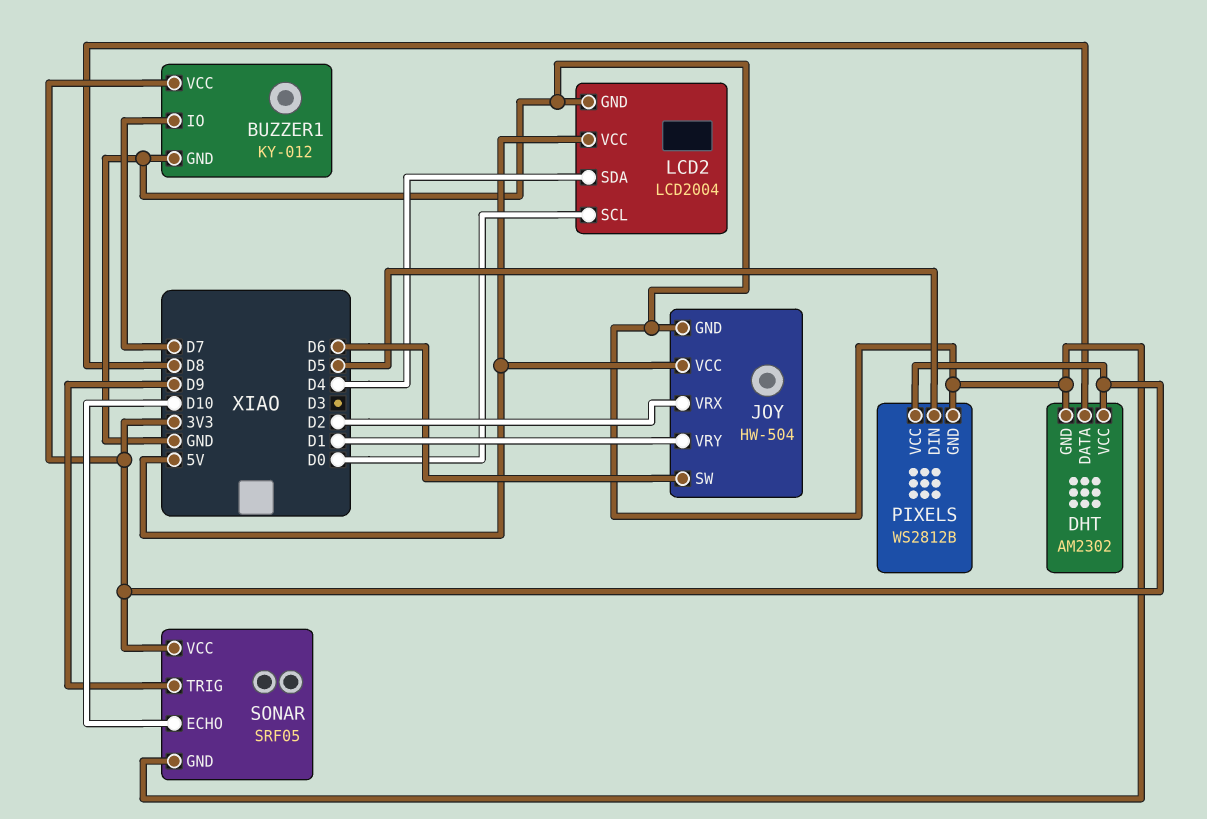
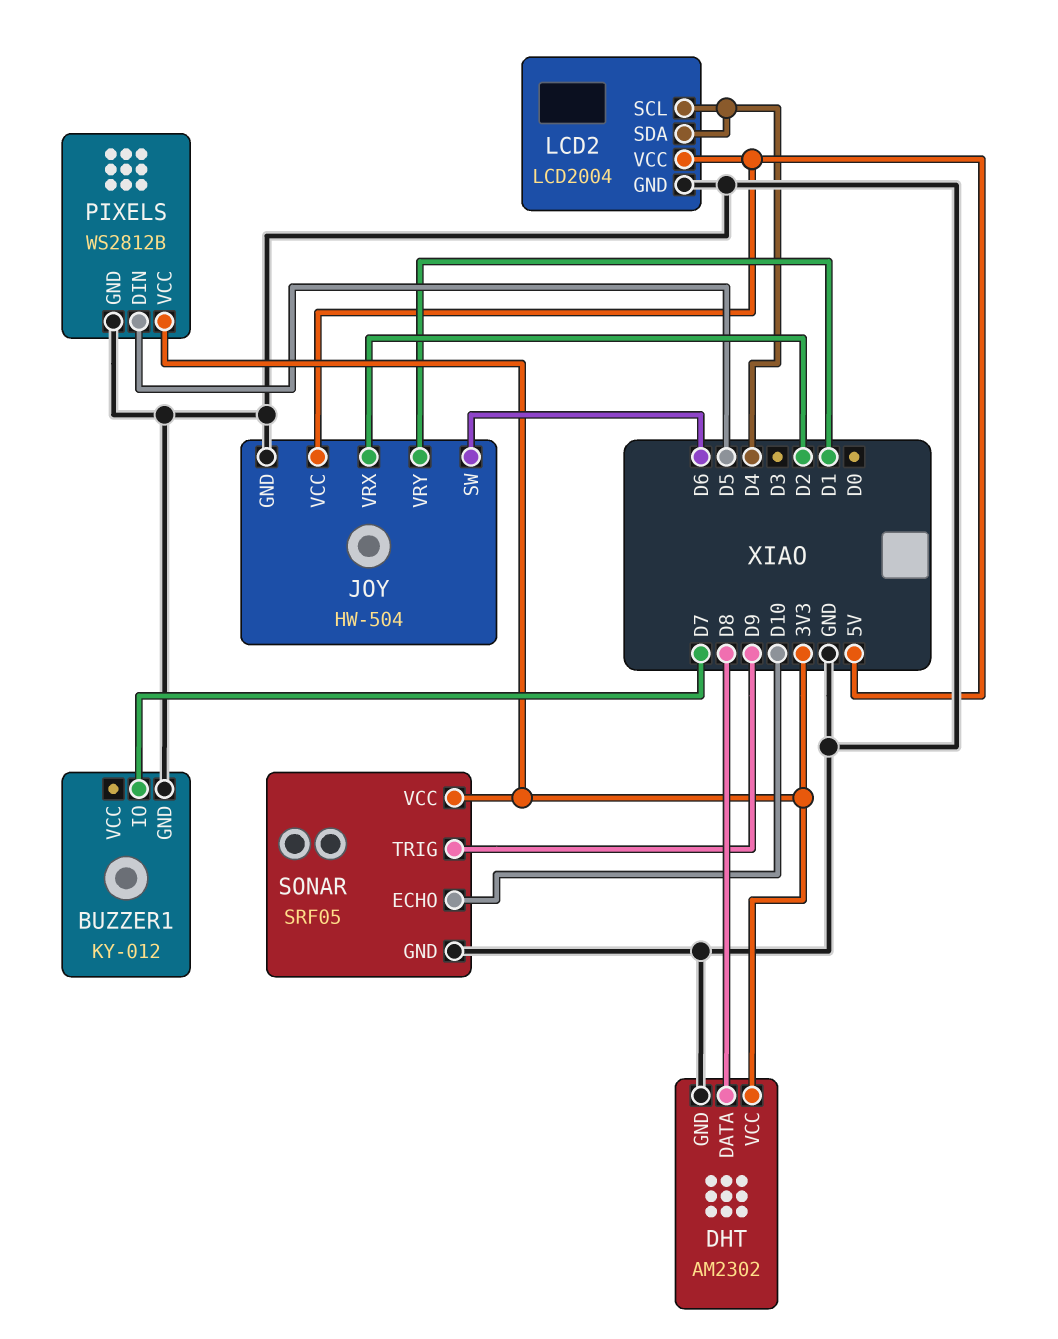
BUZZER1 pin VCC: 3V3 -> none
LCD2 pin SCL: D0 -> D4

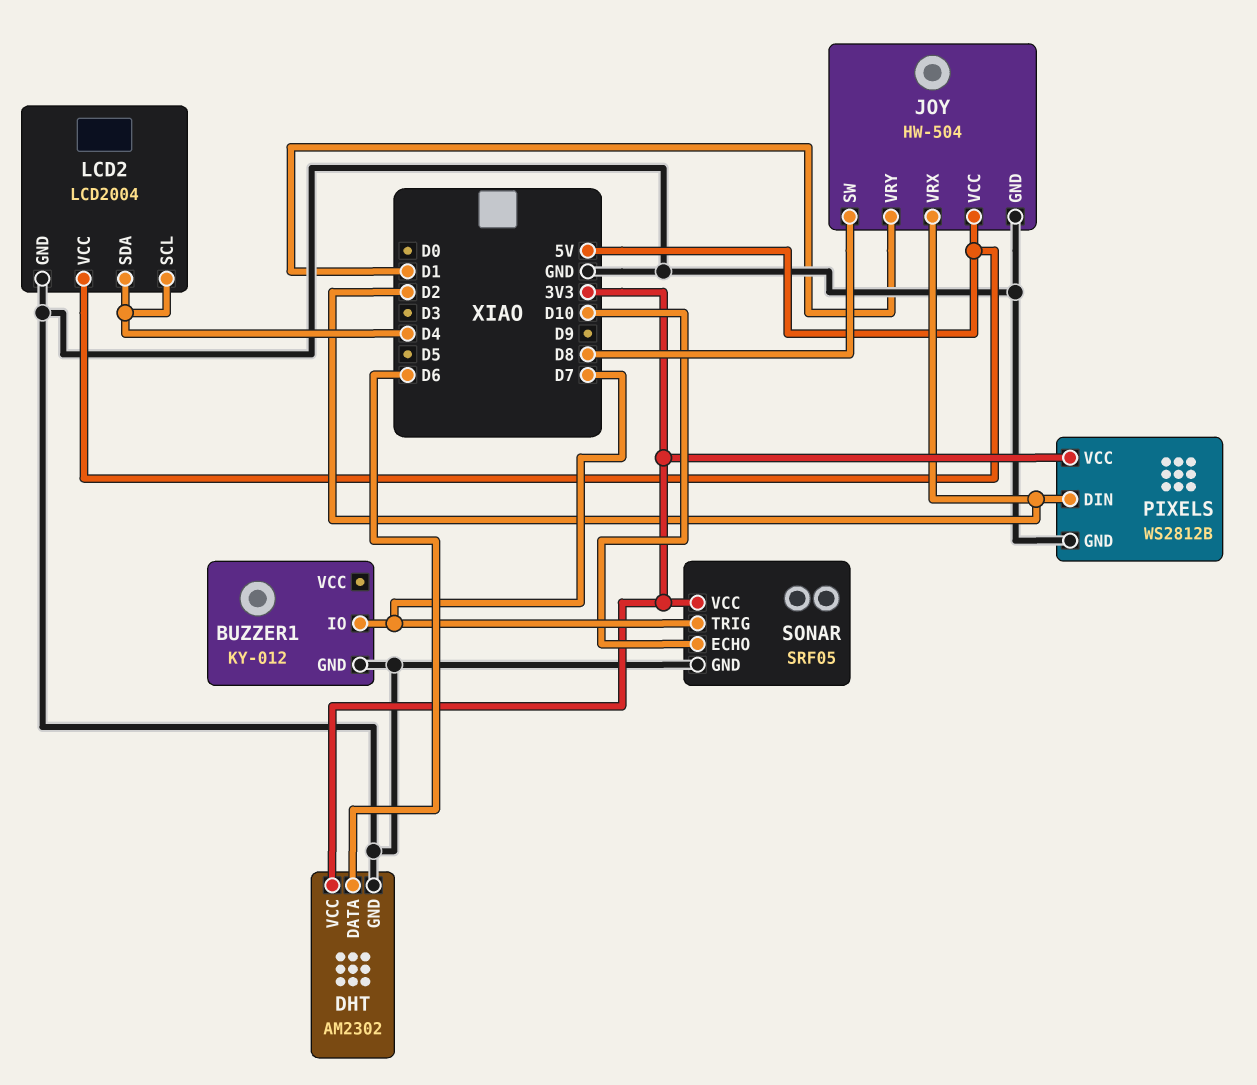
DHT pin DATA: D8 -> D6
JOY pin SW: D6 -> D8
PIXELS pin DIN: D5 -> D2
SONAR pin TRIG: D9 -> D7

